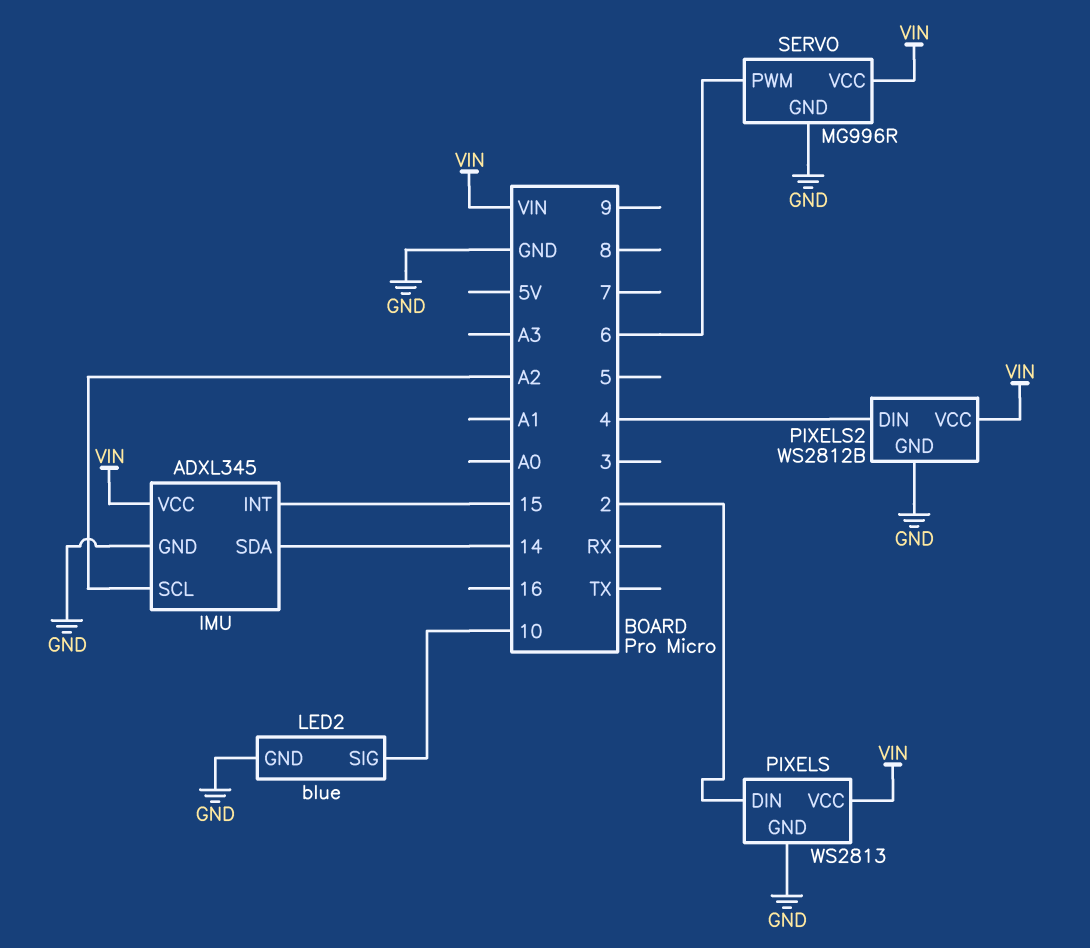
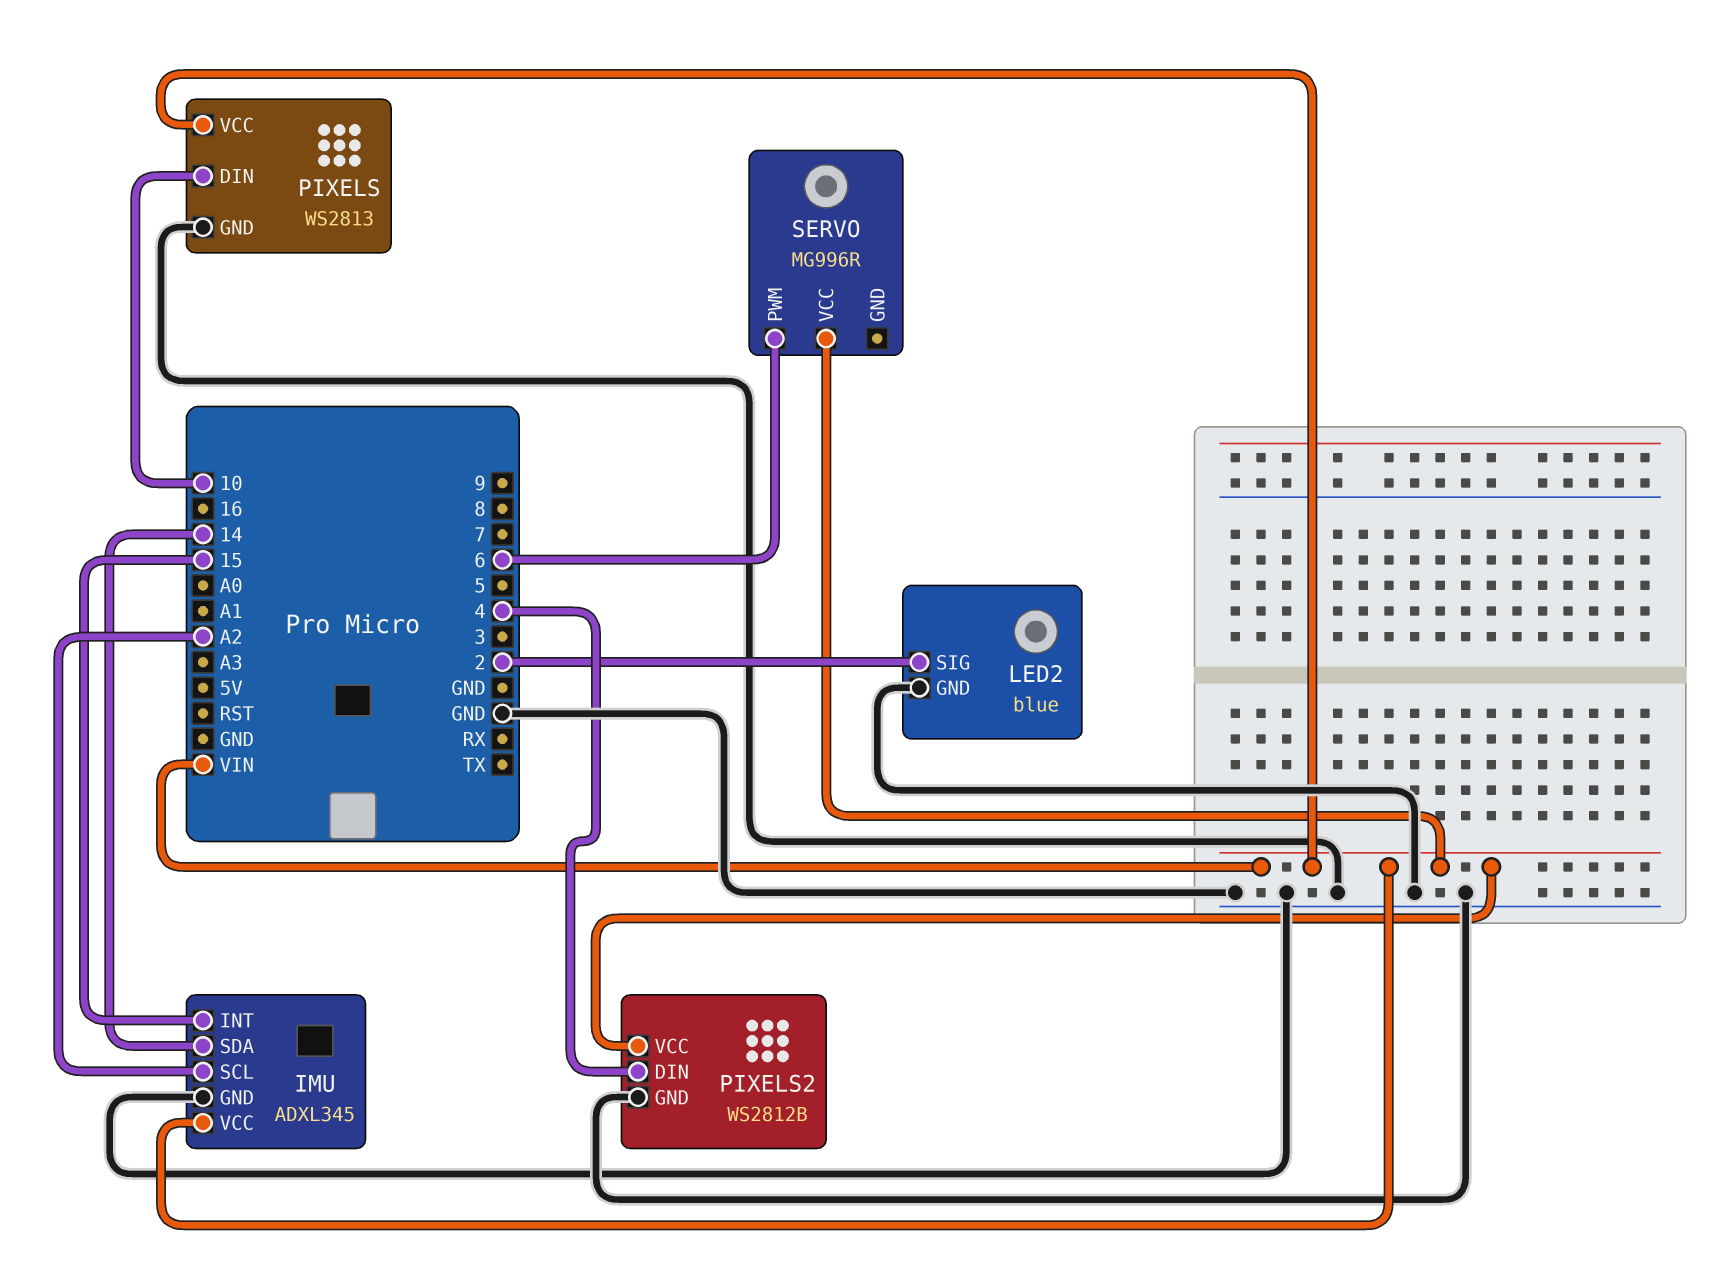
LED2 pin SIG: 10 -> 2
PIXELS pin DIN: 2 -> 10
SERVO pin GND: GND -> none

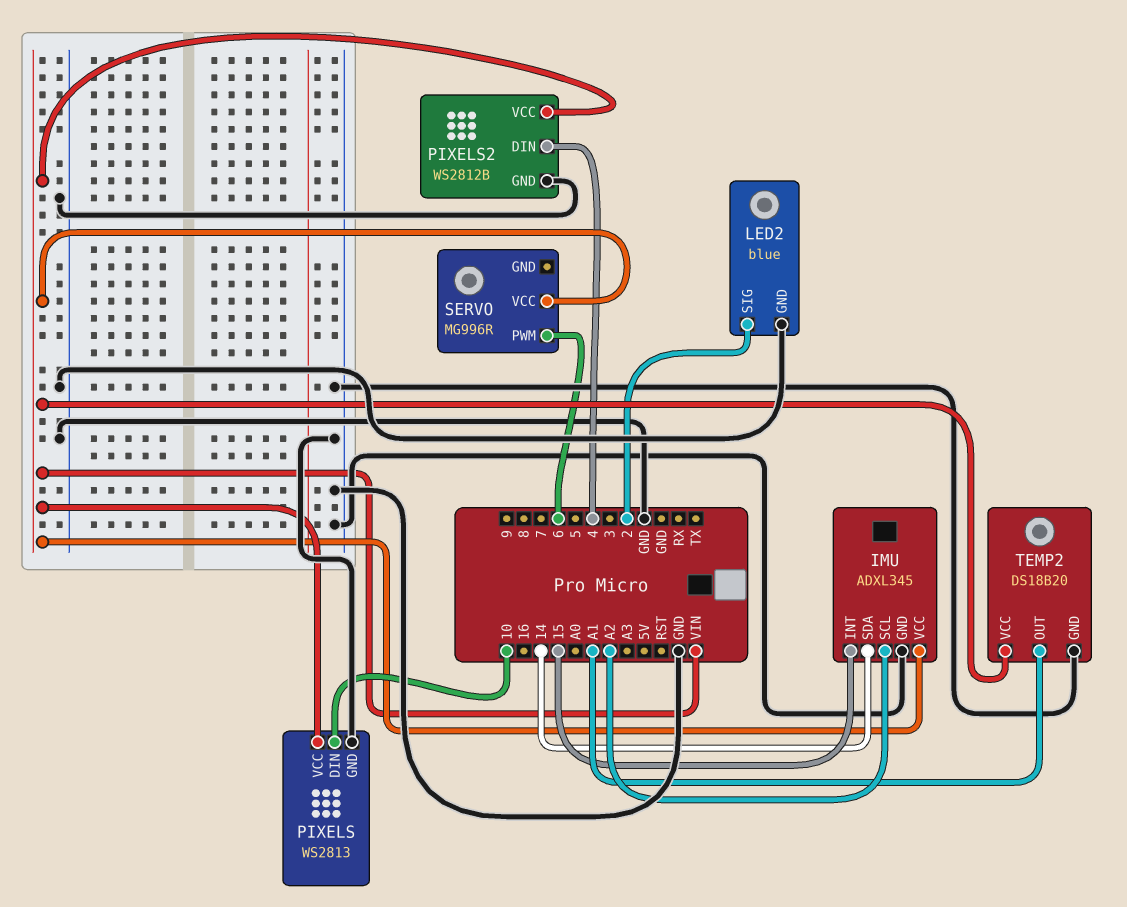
TEMP2: none -> DS18B20
TEMP2 pin GND: none -> GND
TEMP2 pin OUT: none -> A1
TEMP2 pin VCC: none -> VIN

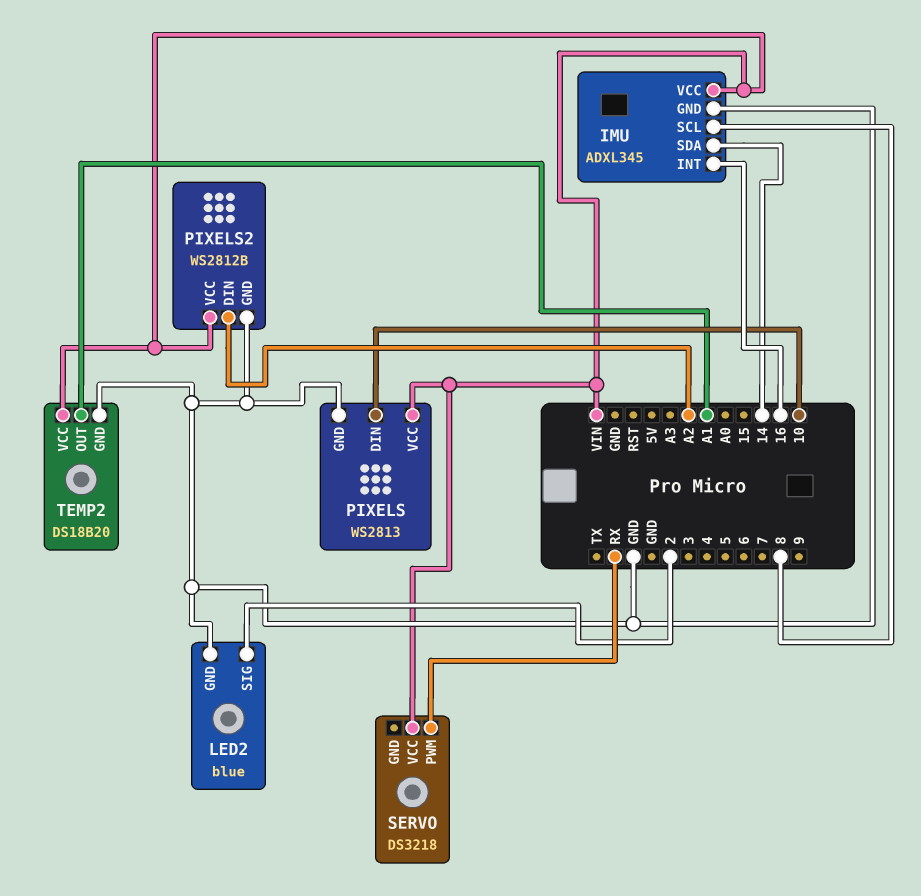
IMU pin INT: 15 -> 16
IMU pin SCL: A2 -> 8
PIXELS2 pin DIN: 4 -> A2
SERVO: MG996R -> DS3218
SERVO pin PWM: 6 -> RX

